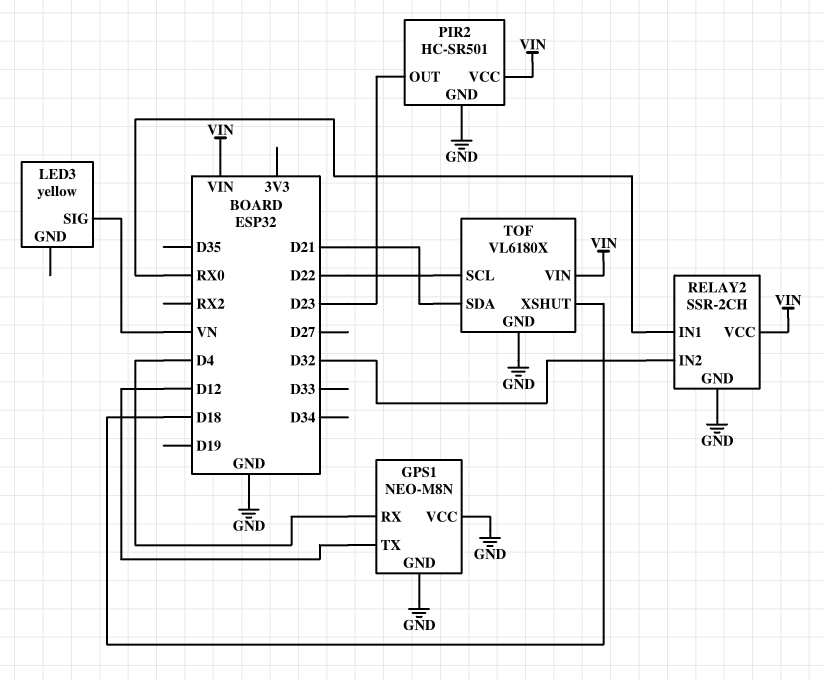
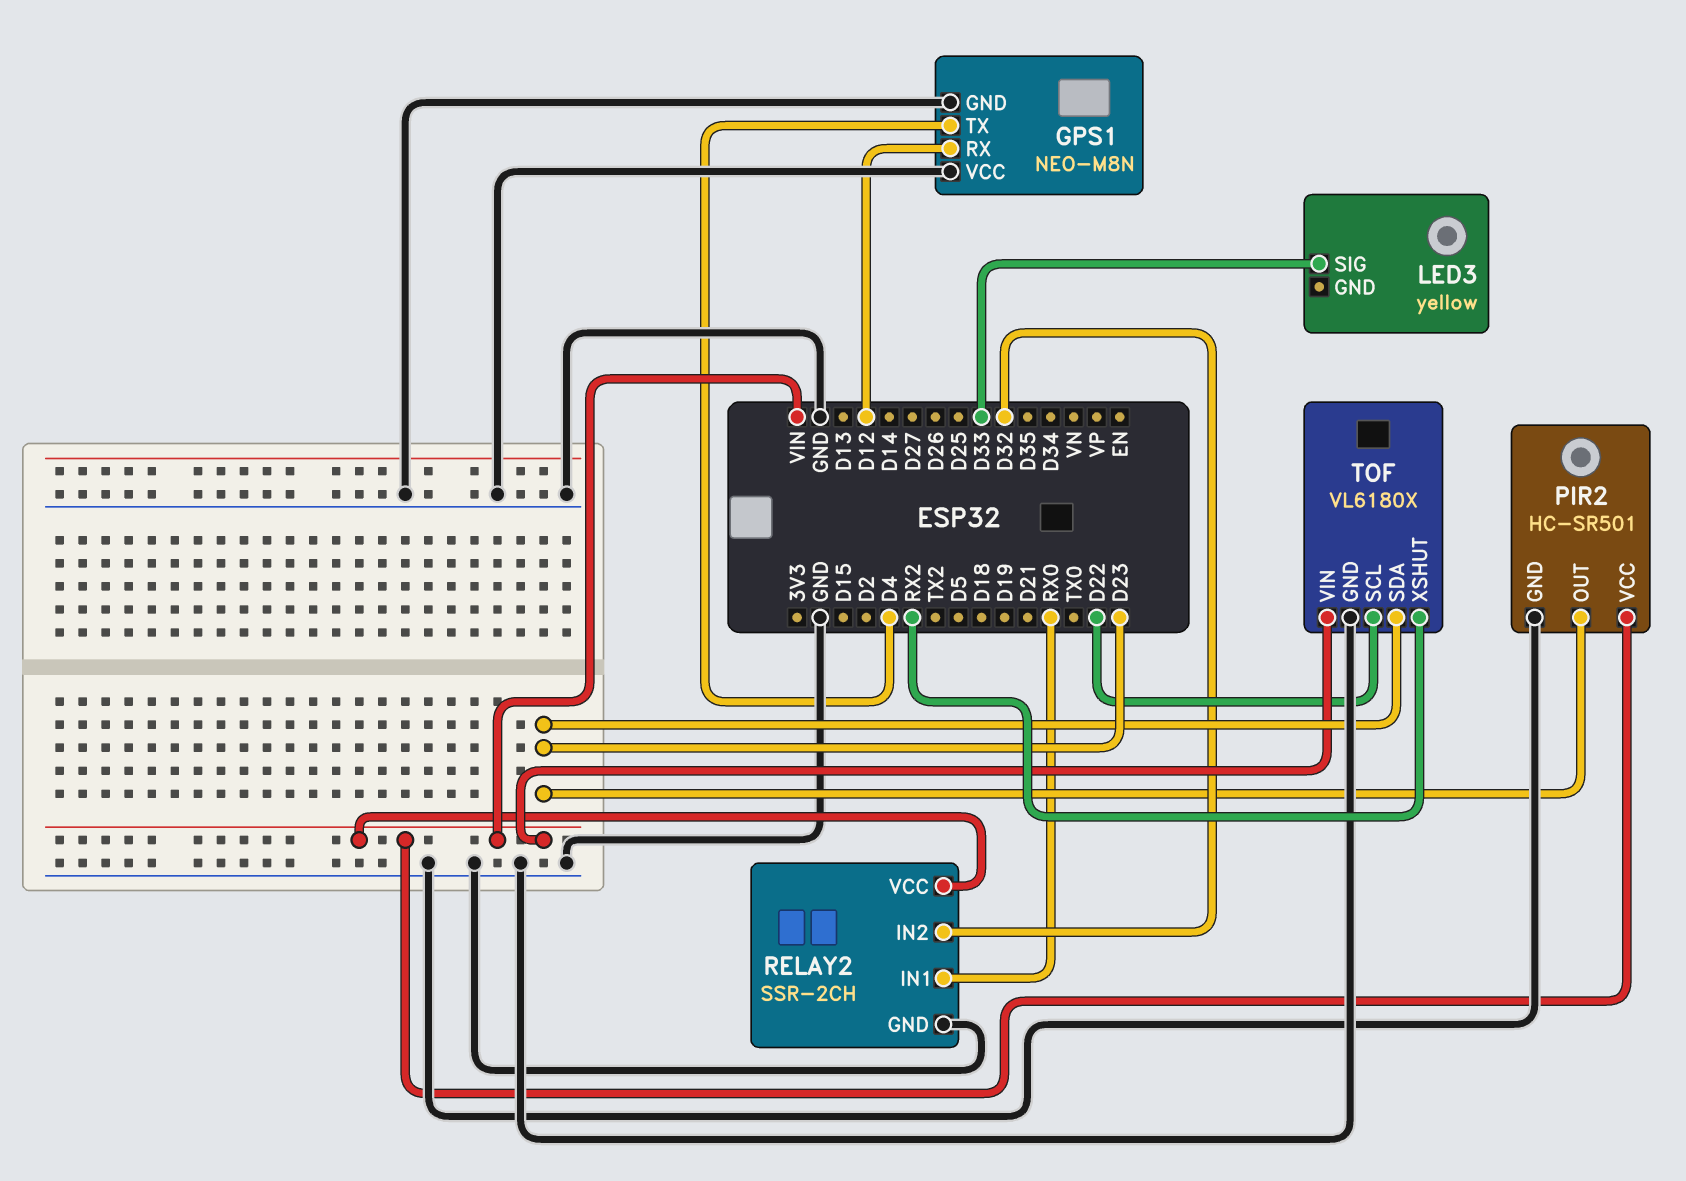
GPS1 pin RX: D4 -> D12
GPS1 pin TX: D12 -> D4
LED3 pin SIG: VN -> D33
TOF pin SDA: D21 -> D23
TOF pin XSHUT: D18 -> RX2

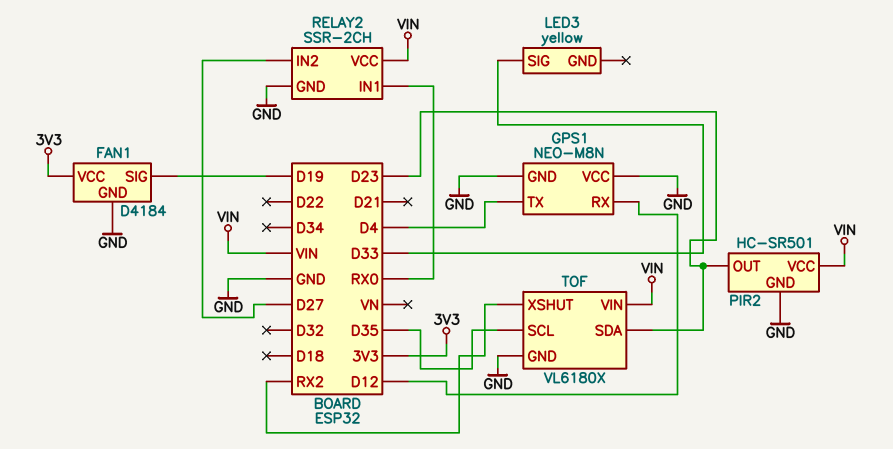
FAN1: none -> D4184
FAN1 pin GND: none -> GND
FAN1 pin SIG: none -> D19
FAN1 pin VCC: none -> 3V3
RELAY2 pin IN2: D32 -> D27
TOF pin SCL: D22 -> D35

